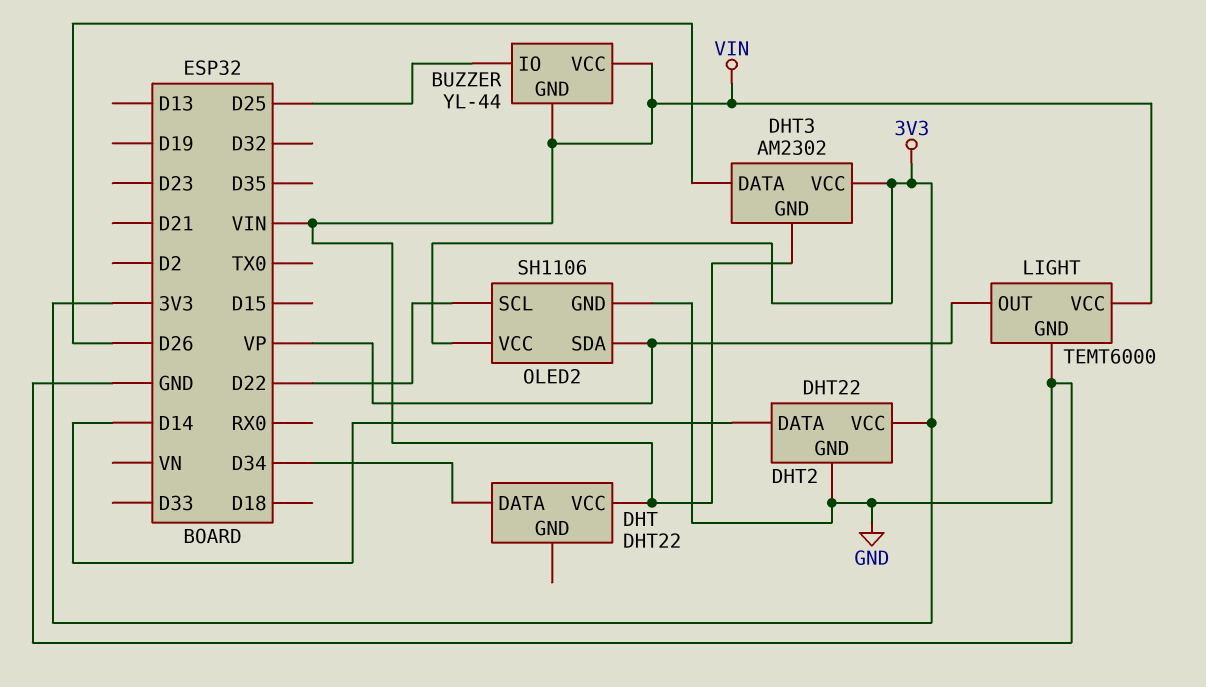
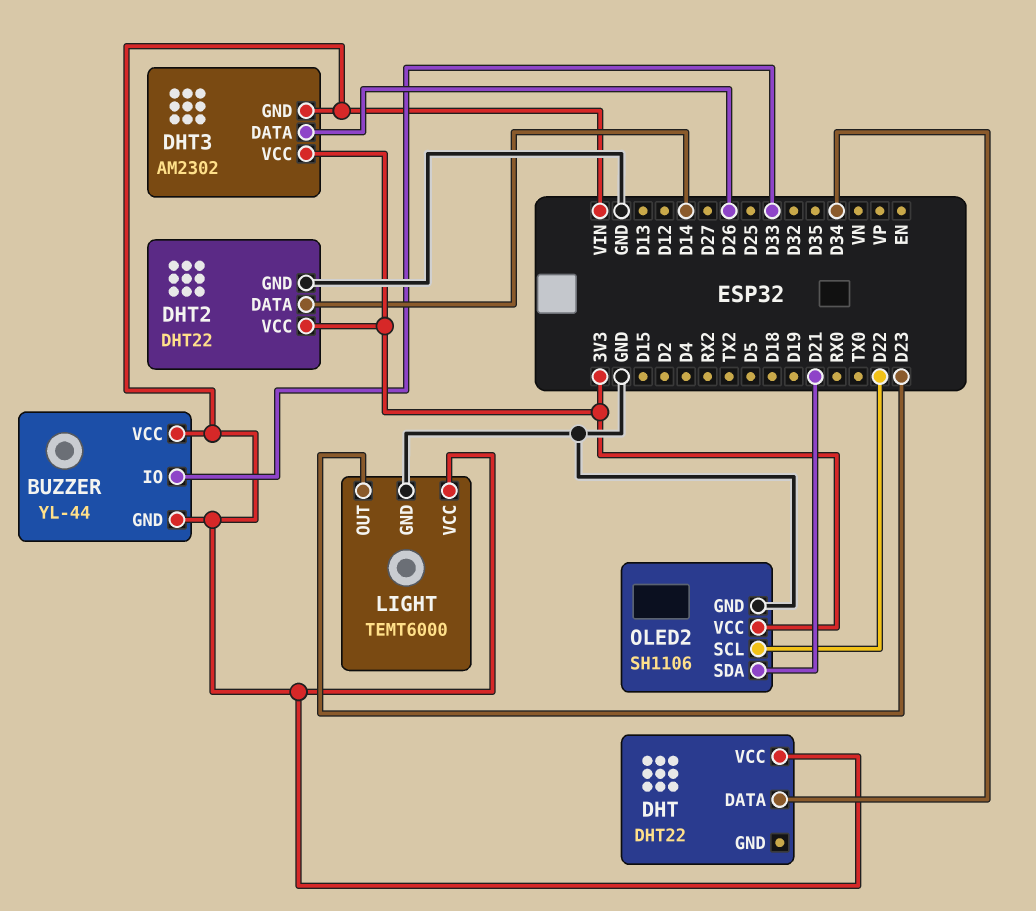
BUZZER pin IO: D25 -> D33
LIGHT pin OUT: VP -> D23
OLED2 pin SDA: VP -> D21

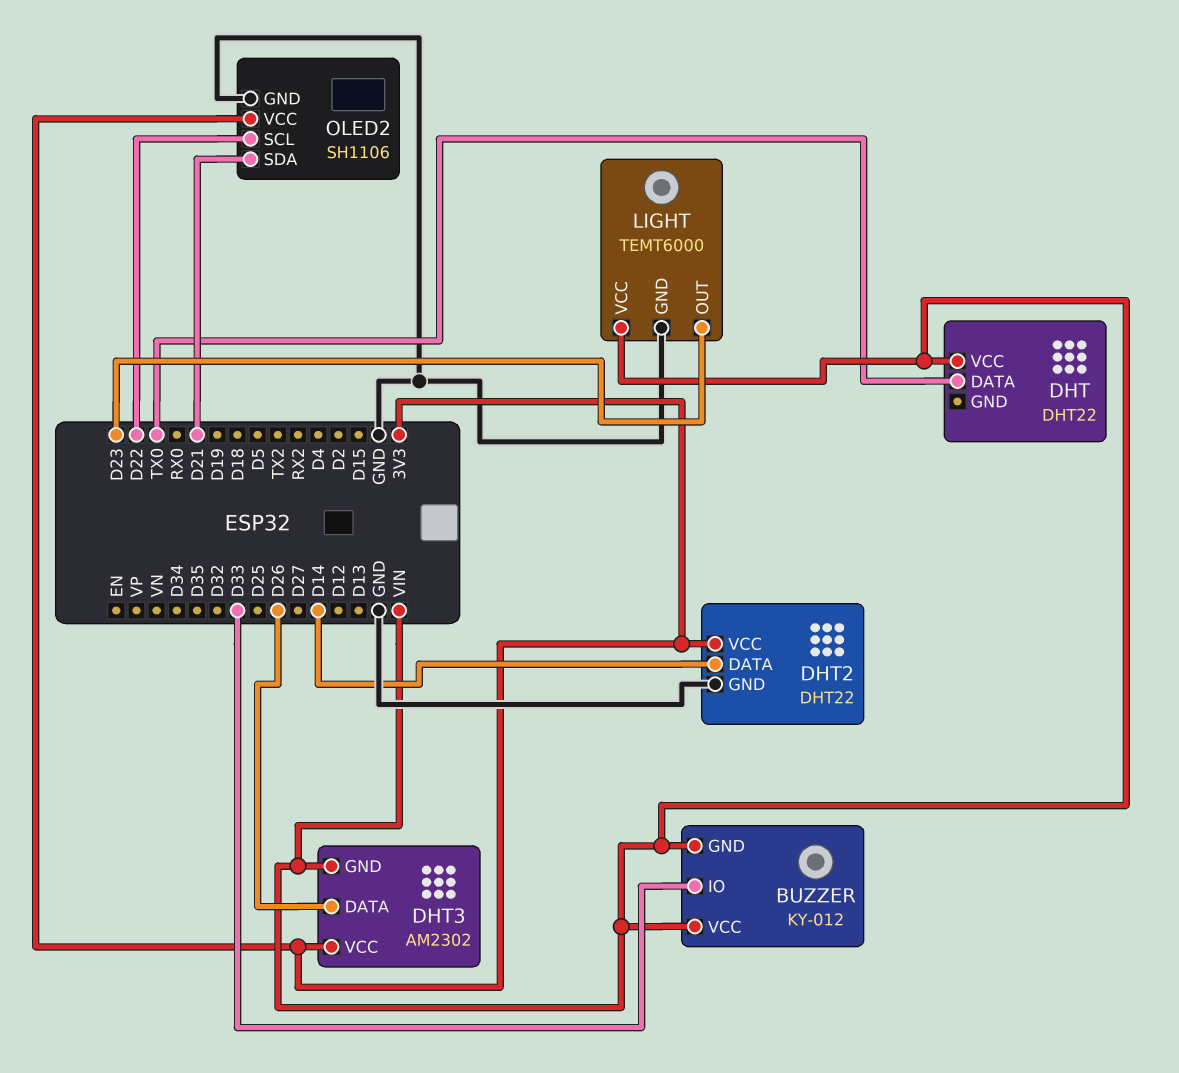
BUZZER: YL-44 -> KY-012
DHT pin DATA: D34 -> TX0

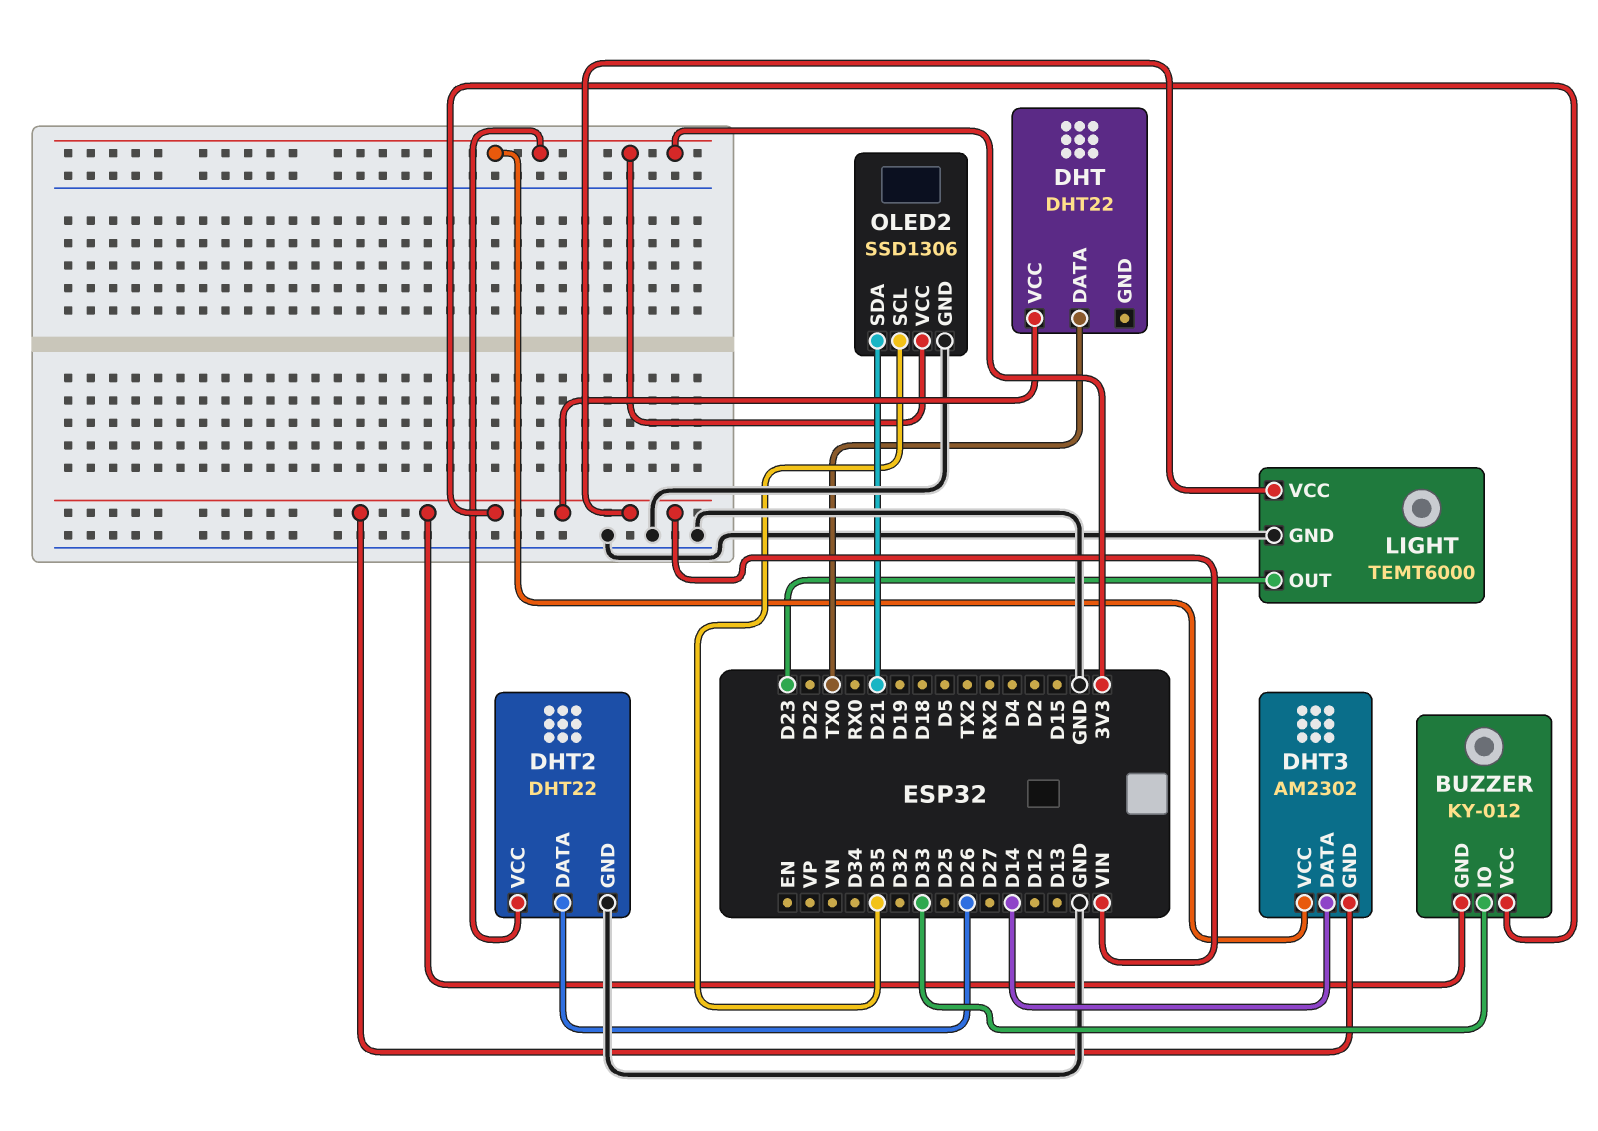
DHT2 pin DATA: D14 -> D26
DHT3 pin DATA: D26 -> D14
OLED2: SH1106 -> SSD1306
OLED2 pin SCL: D22 -> D35

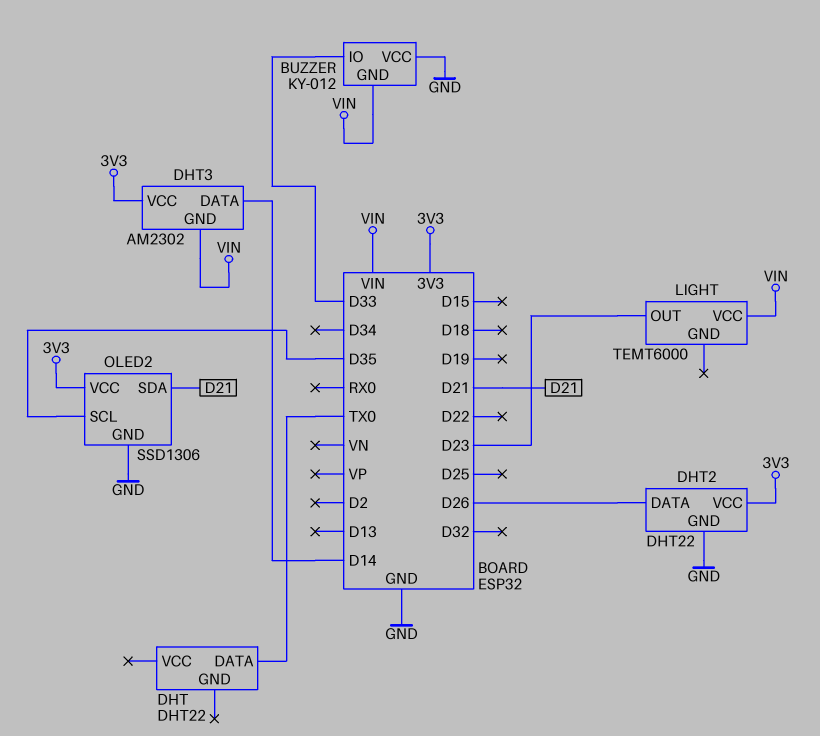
BUZZER pin VCC: VIN -> GND
DHT pin VCC: VIN -> none
LIGHT pin GND: GND -> none

